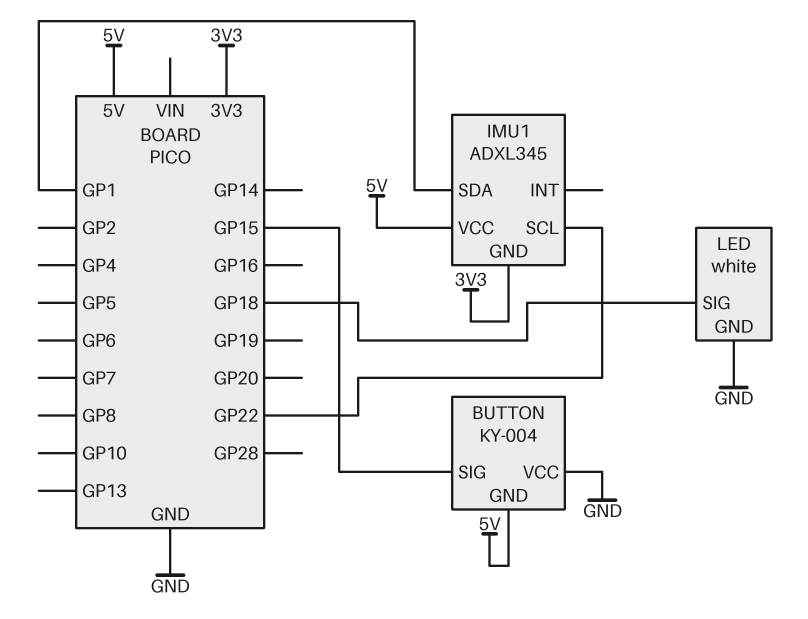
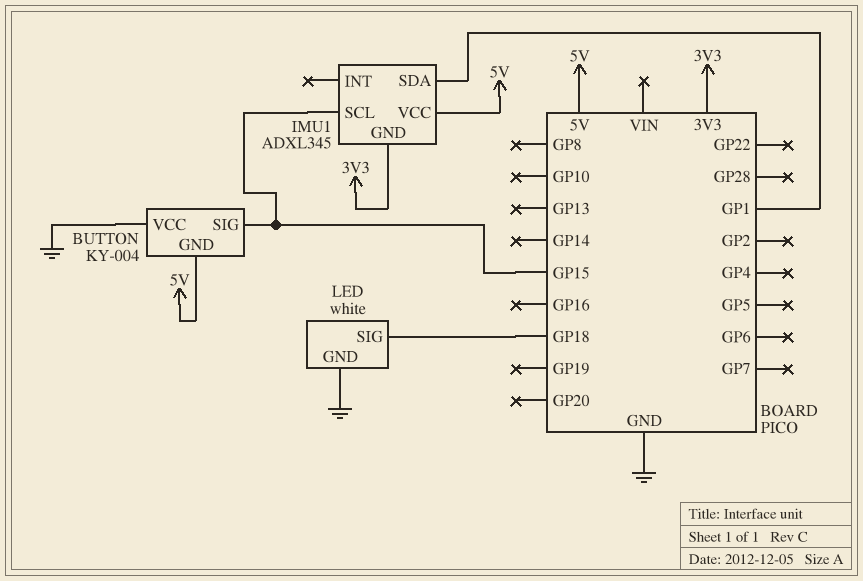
IMU1 pin SCL: GP22 -> GP15

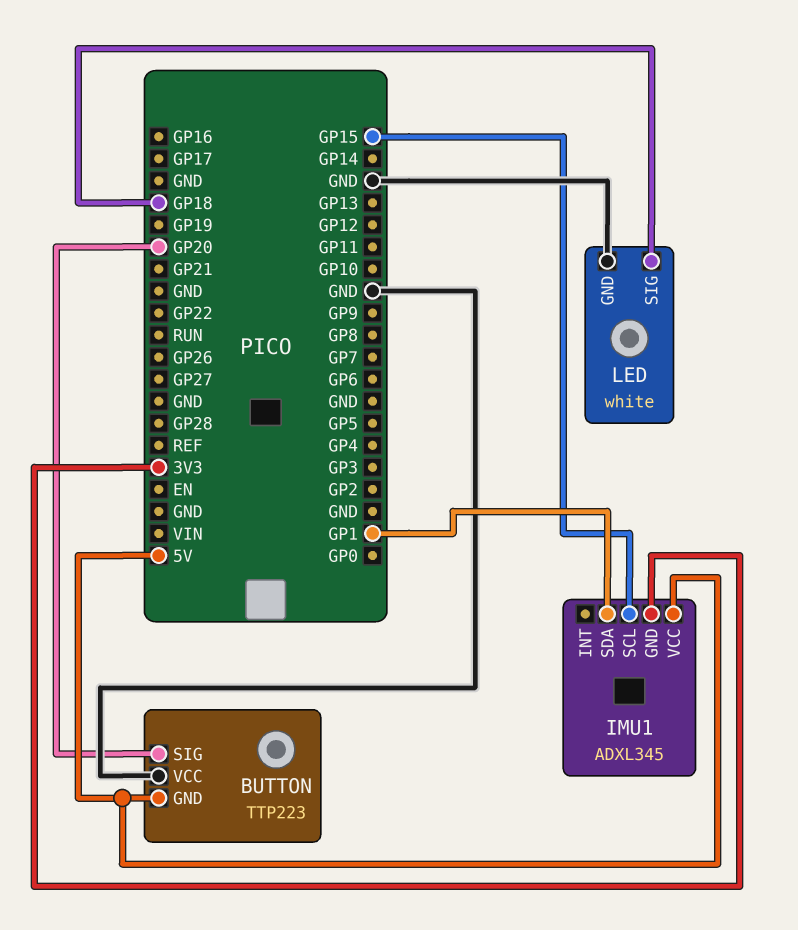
BUTTON: KY-004 -> TTP223
BUTTON pin SIG: GP15 -> GP20

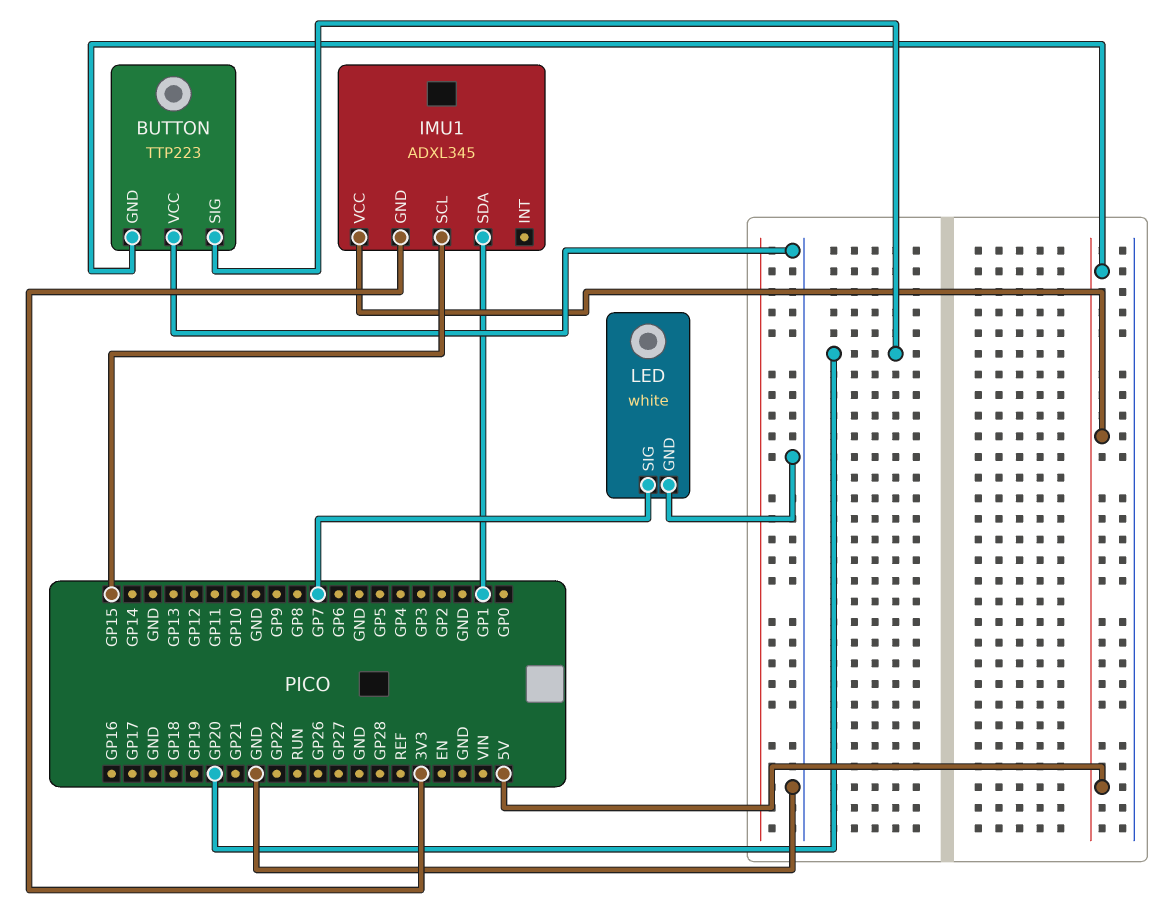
LED pin SIG: GP18 -> GP7

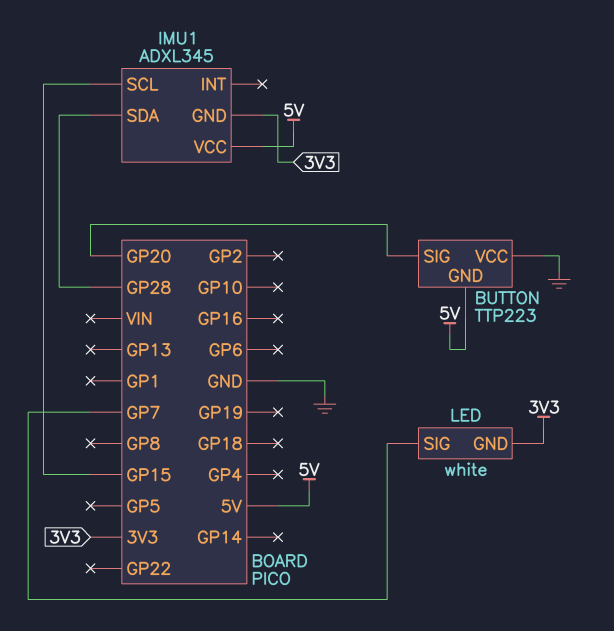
IMU1 pin SDA: GP1 -> GP28
LED pin GND: GND -> 3V3

